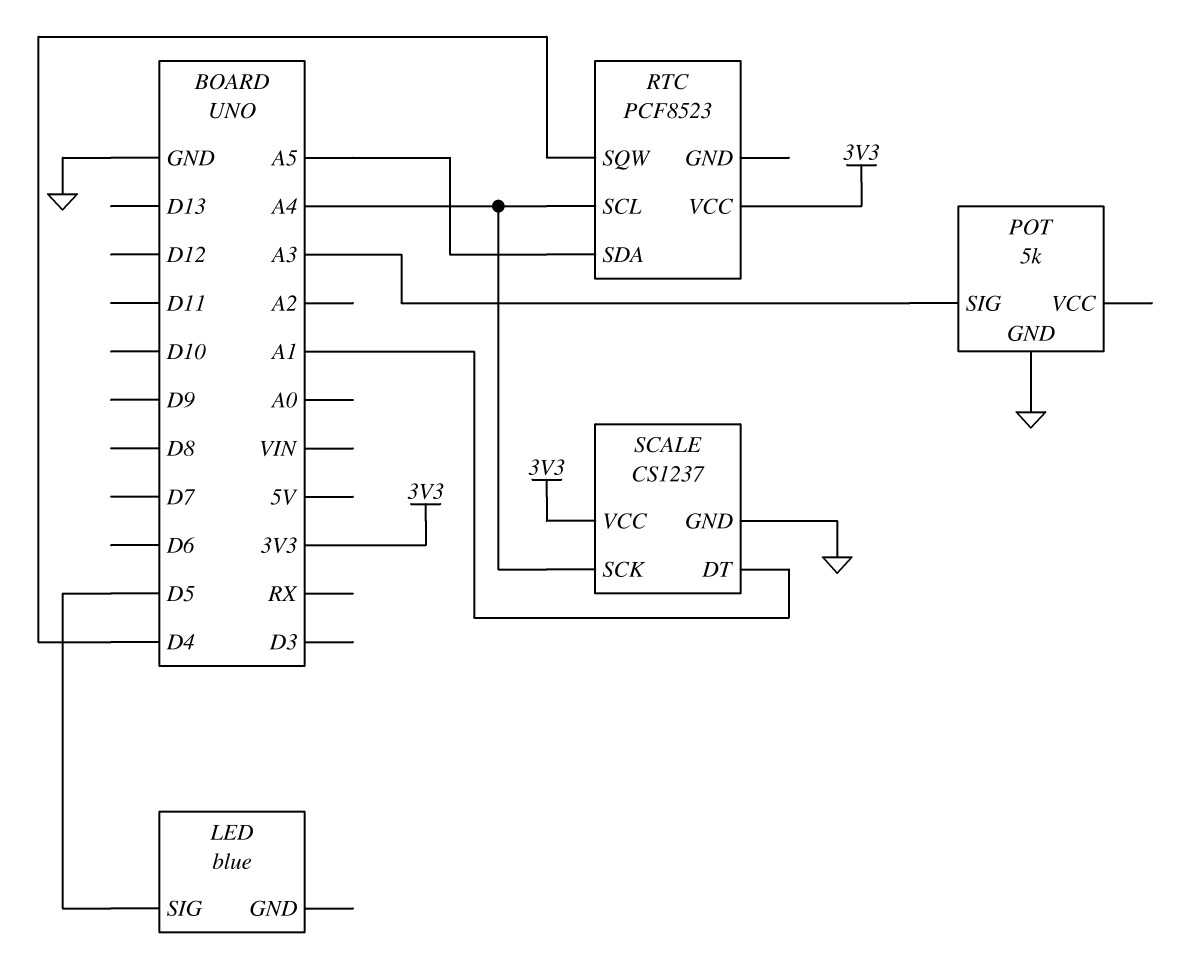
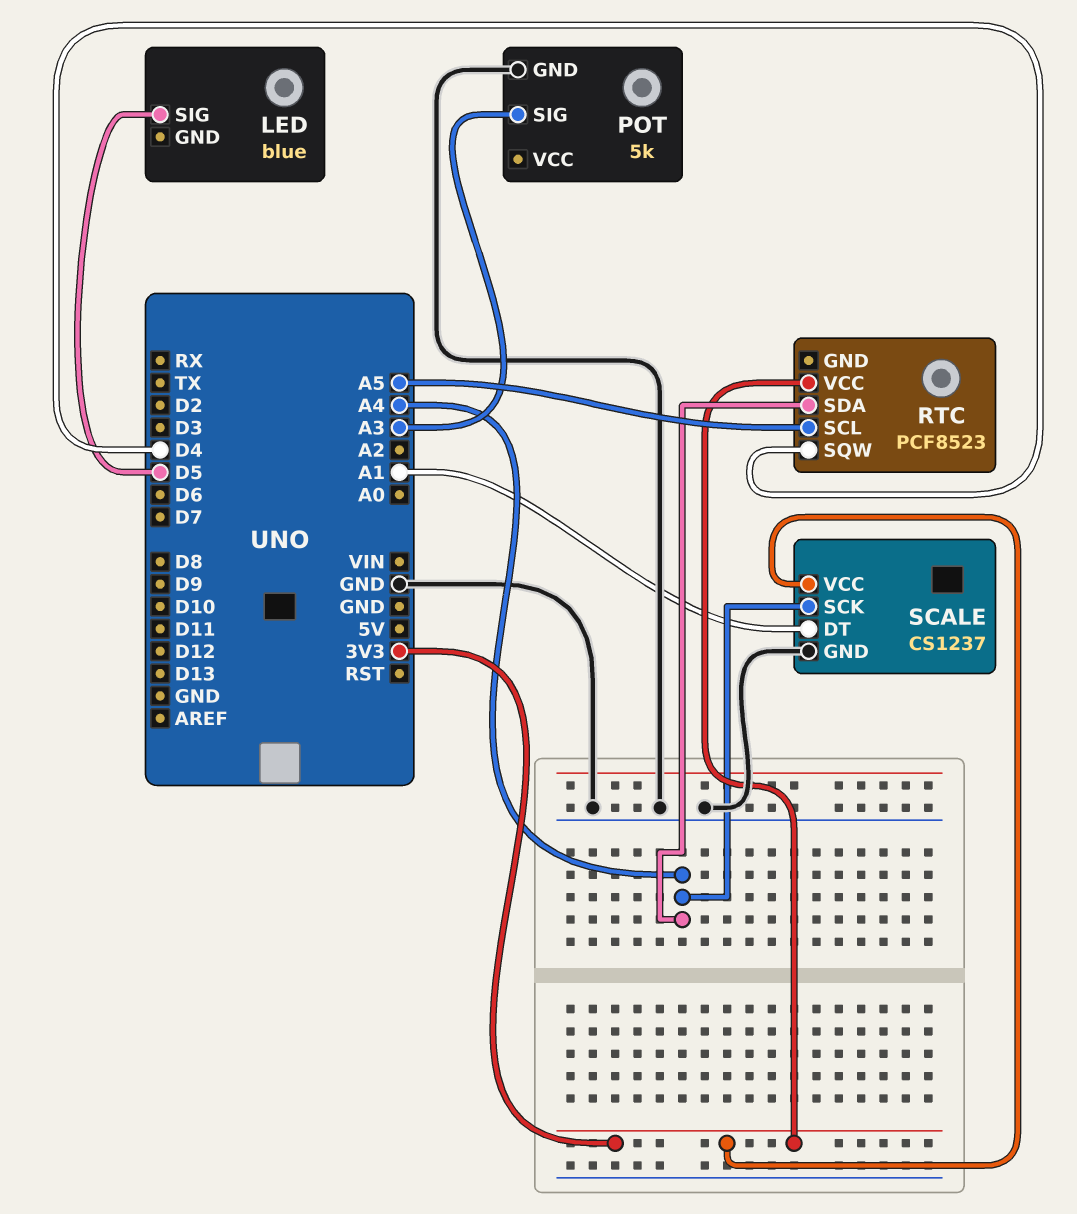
RTC pin SCL: A4 -> A5
RTC pin SDA: A5 -> A4

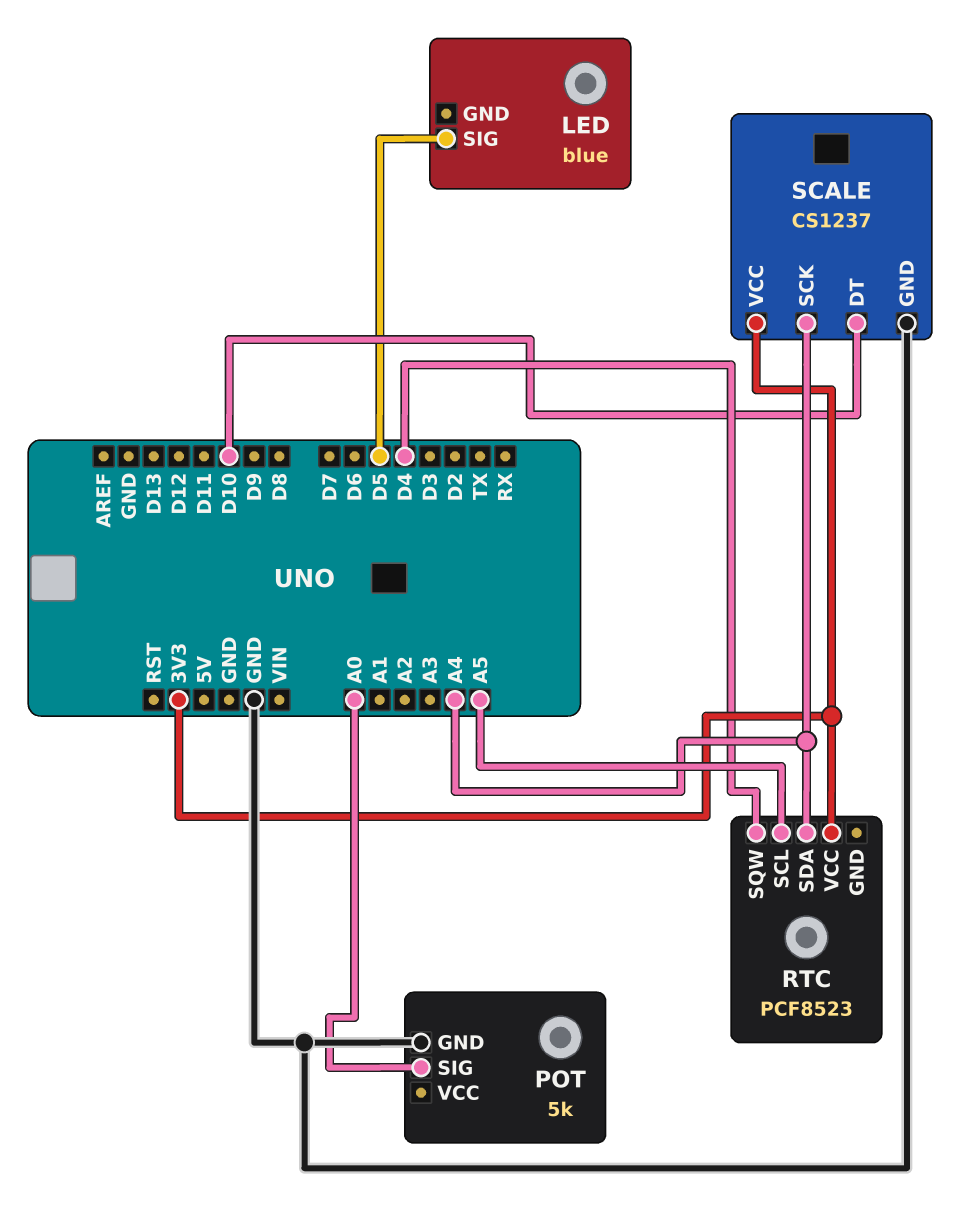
POT pin SIG: A3 -> A0
SCALE pin DT: A1 -> D10

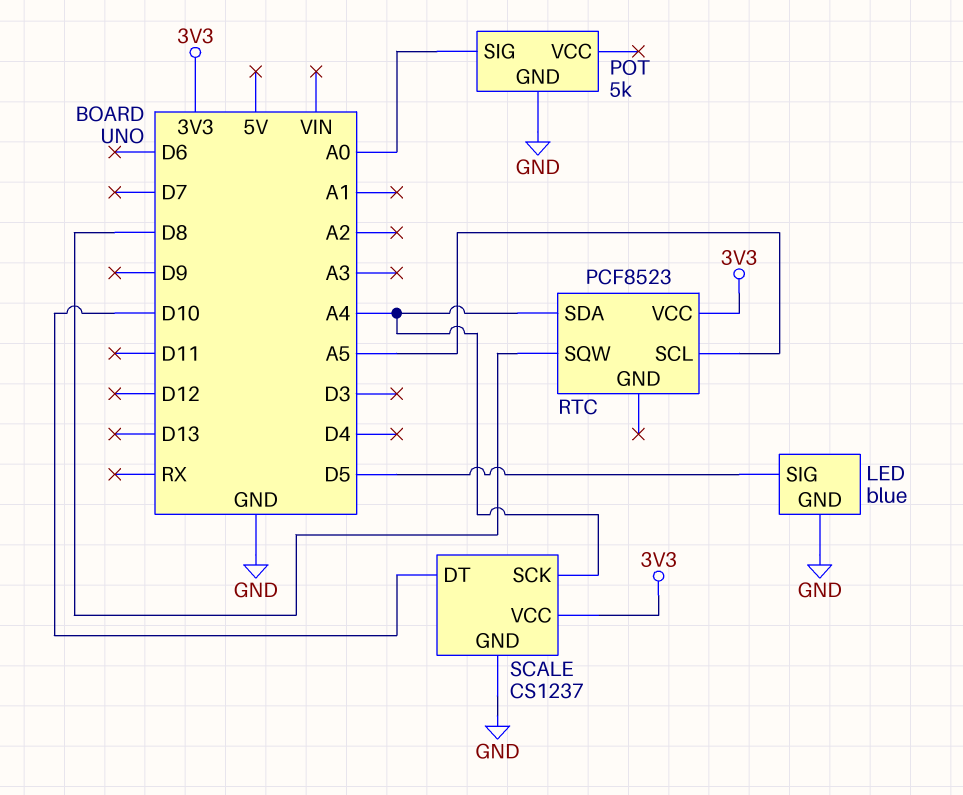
LED pin GND: none -> GND
RTC pin SQW: D4 -> D8

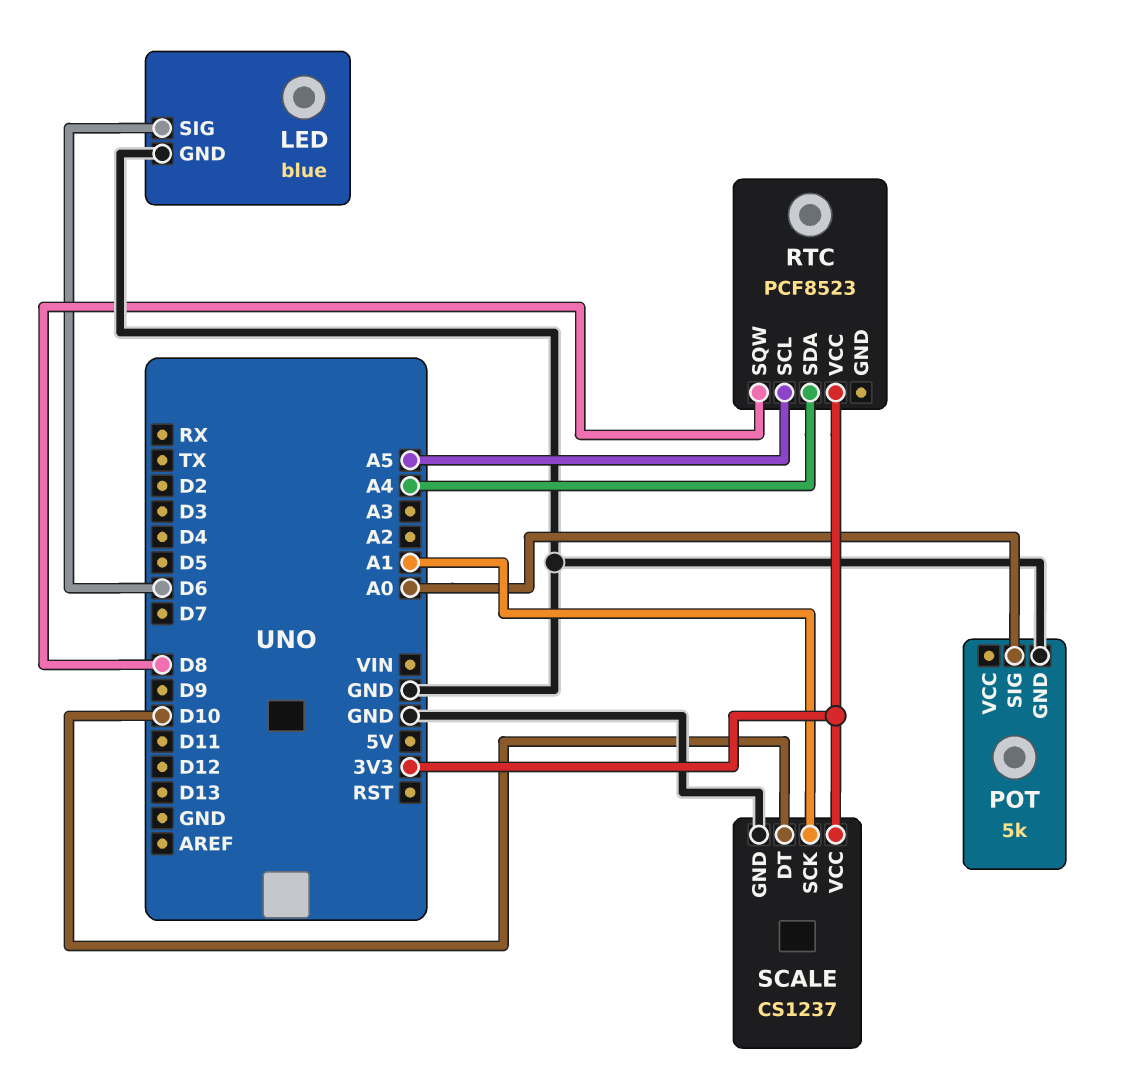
LED pin SIG: D5 -> D6
SCALE pin SCK: A4 -> A1

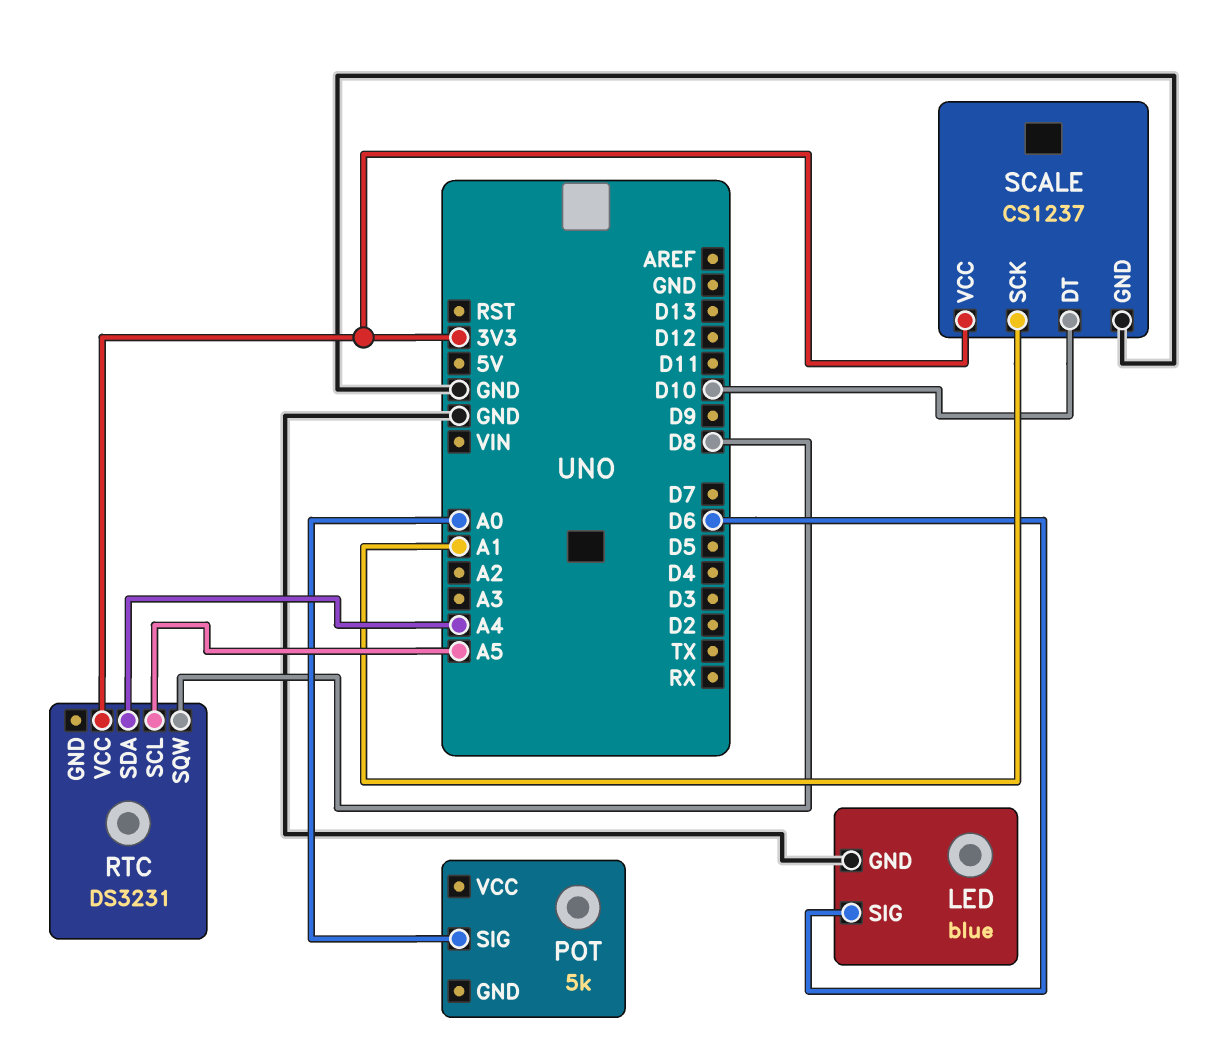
POT pin GND: GND -> none
RTC: PCF8523 -> DS3231

